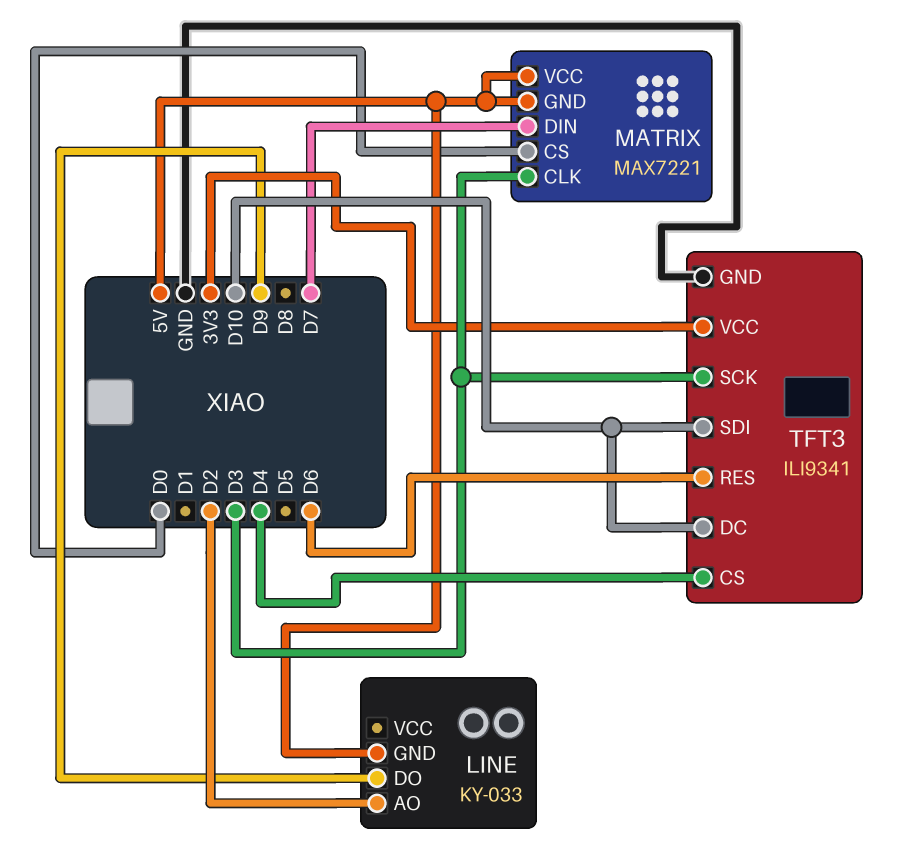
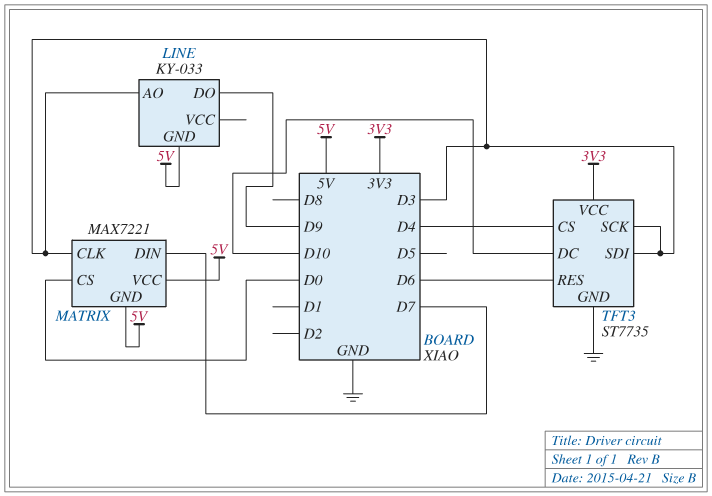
LINE pin AO: D2 -> D3
TFT3: ILI9341 -> ST7735
TFT3 pin SDI: D10 -> D3

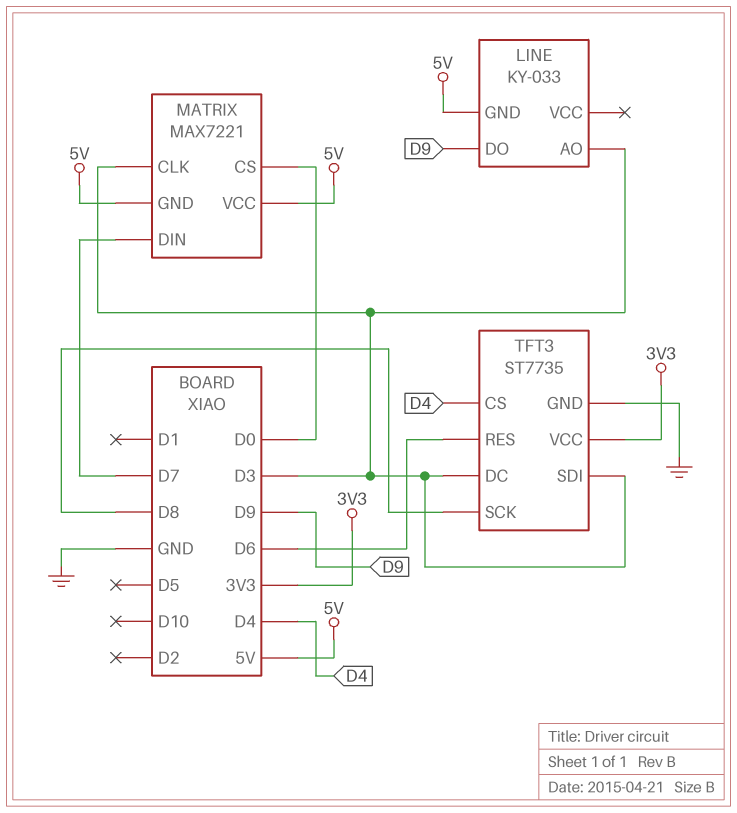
TFT3 pin DC: D10 -> D3
TFT3 pin SCK: D3 -> D8

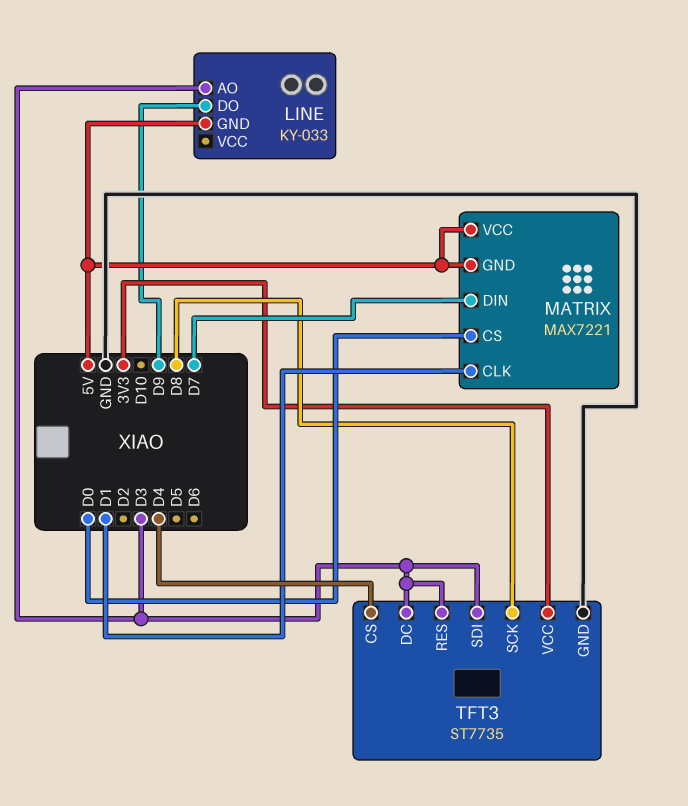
MATRIX pin CLK: D3 -> D1
TFT3 pin RES: D6 -> D3

